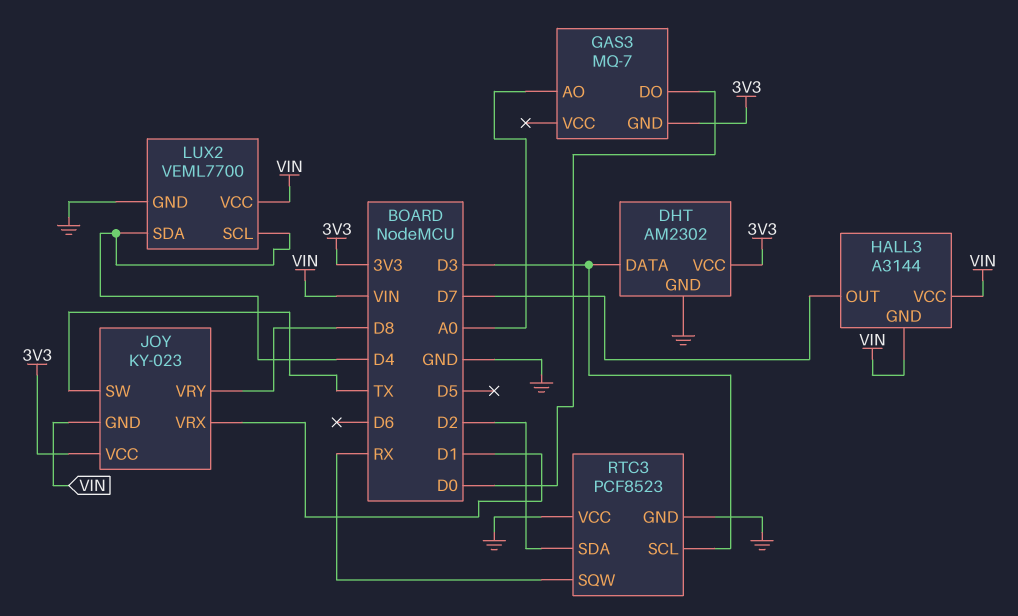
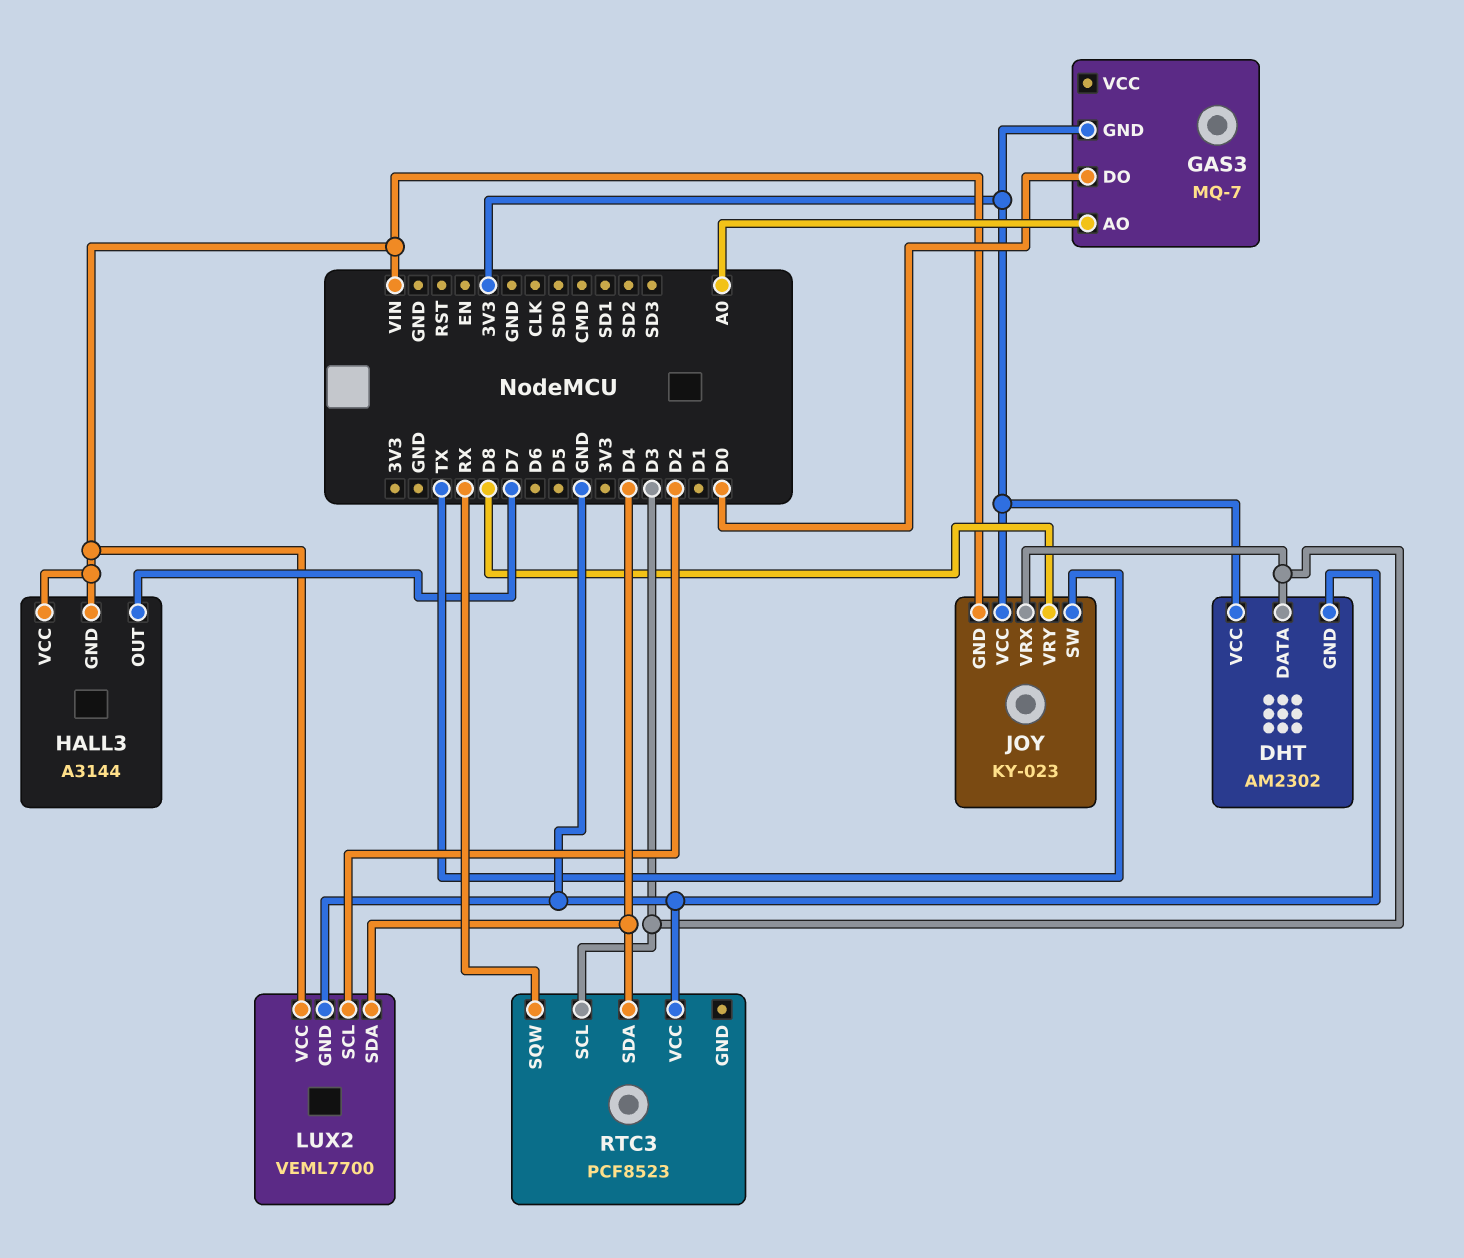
JOY pin VRX: D1 -> D3
LUX2 pin SCL: D4 -> D2
RTC3 pin GND: GND -> none
RTC3 pin SDA: D2 -> D4

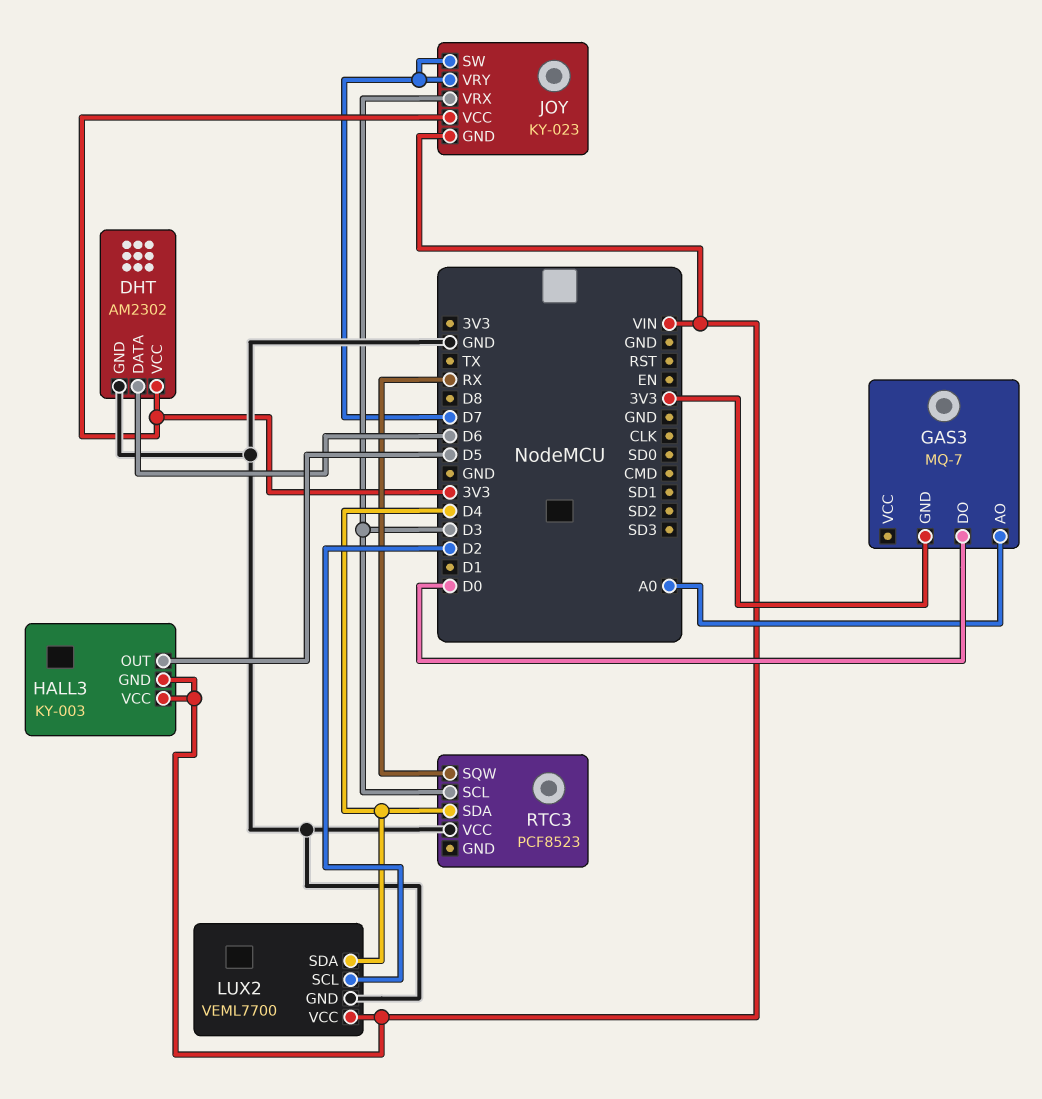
DHT pin DATA: D3 -> D6
HALL3: A3144 -> KY-003
HALL3 pin OUT: D7 -> D5
JOY pin SW: TX -> D7
JOY pin VRY: D8 -> D7

